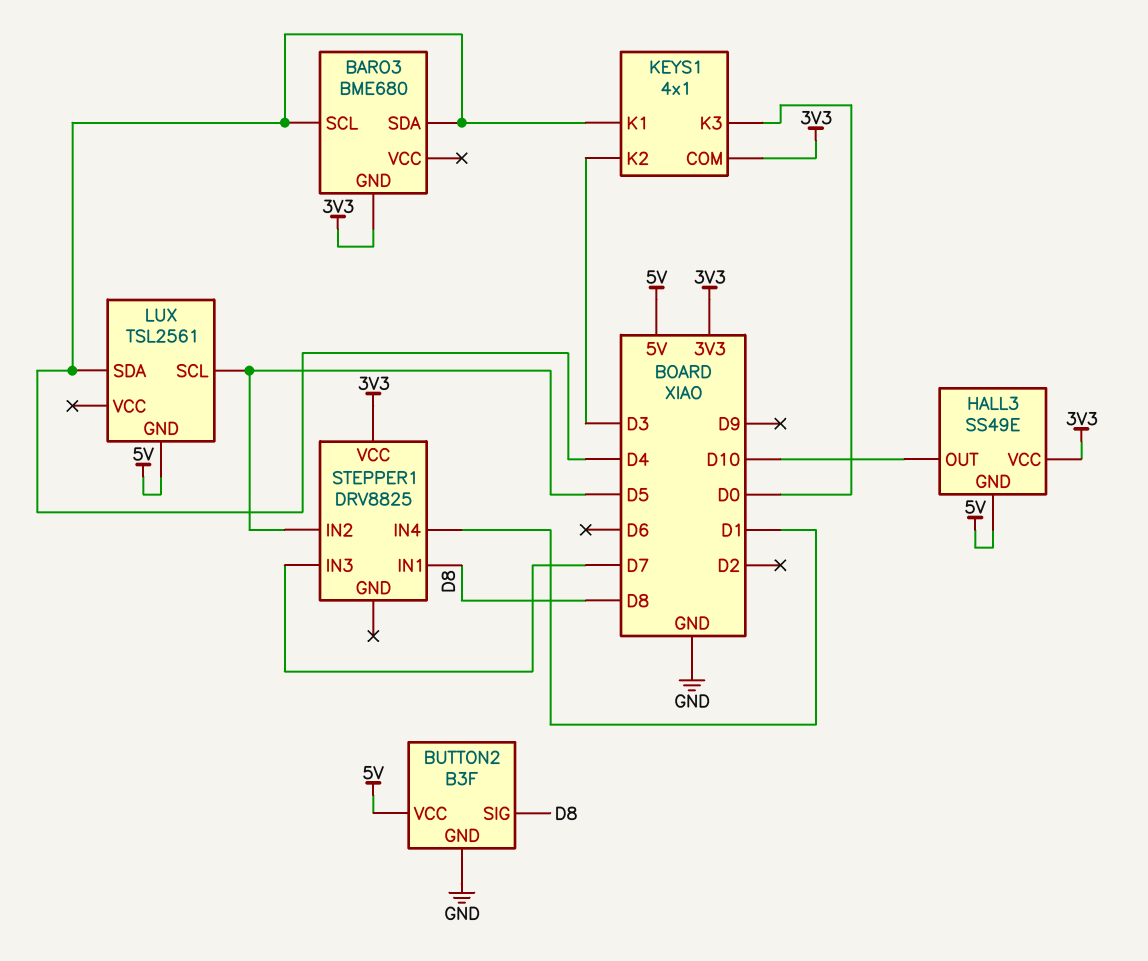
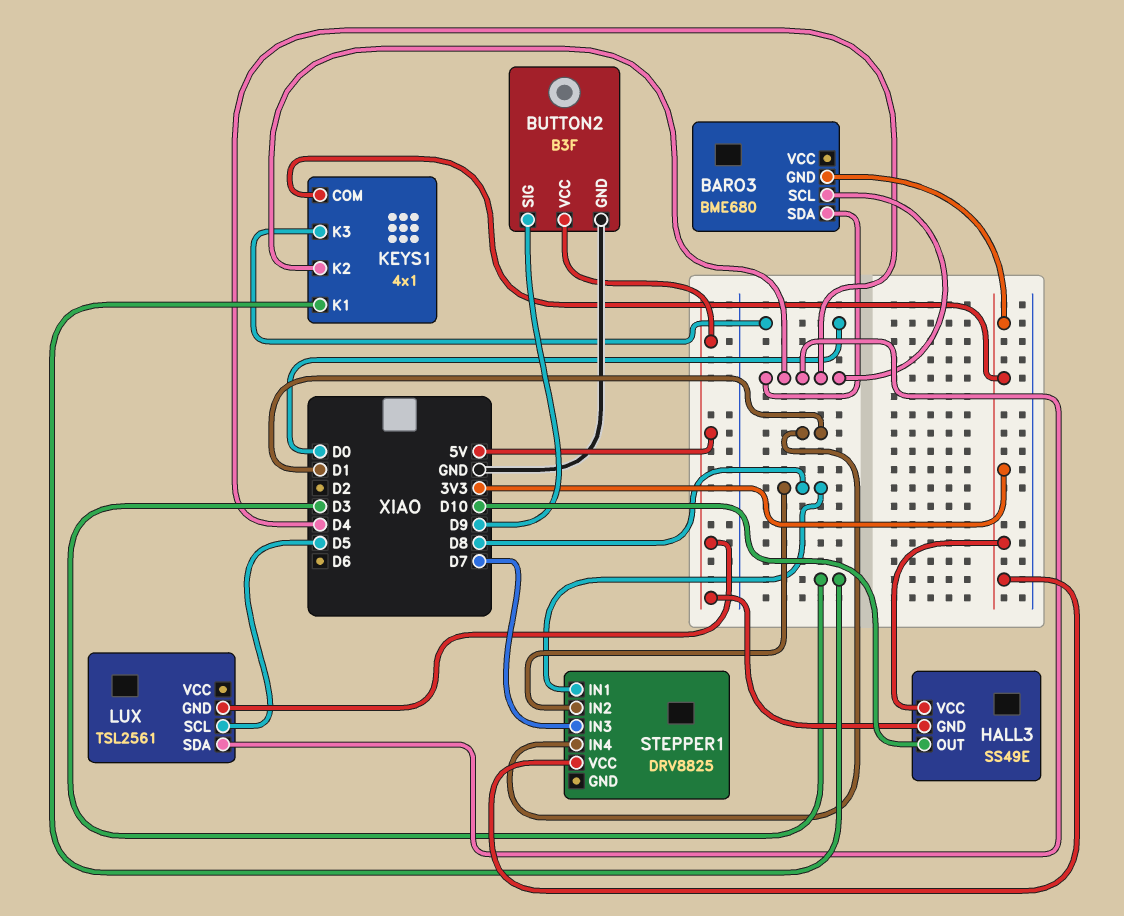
BUTTON2 pin SIG: D8 -> D9
KEYS1 pin K1: D4 -> D3
KEYS1 pin K2: D3 -> D4
STEPPER1 pin IN2: D5 -> D8

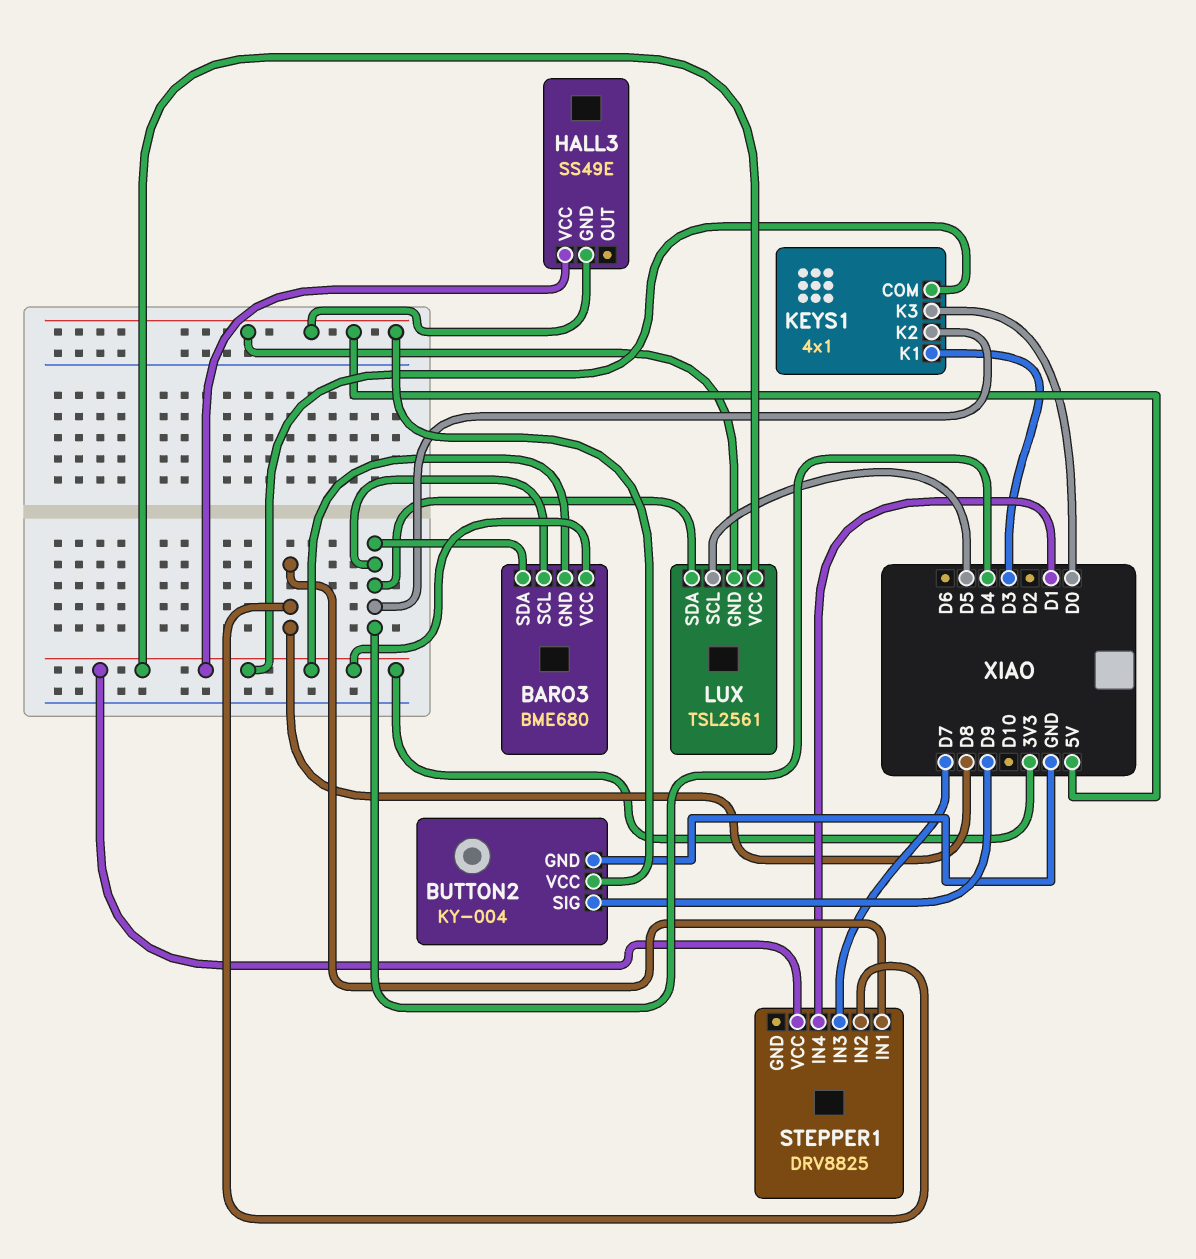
BARO3 pin VCC: none -> 3V3
BUTTON2: B3F -> KY-004
HALL3 pin OUT: D10 -> none
LUX pin VCC: none -> 3V3

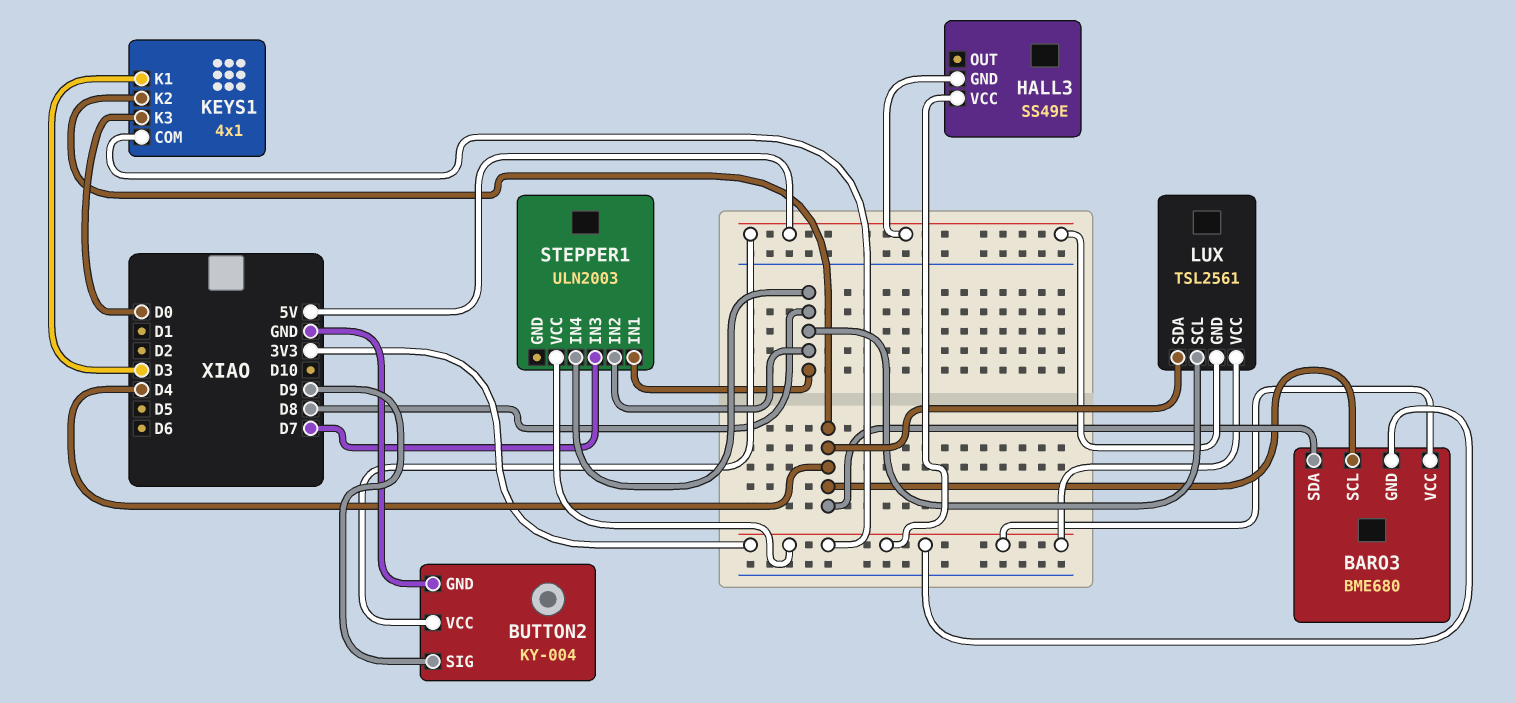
LUX pin SCL: D5 -> D8
STEPPER1: DRV8825 -> ULN2003
STEPPER1 pin IN4: D1 -> D8

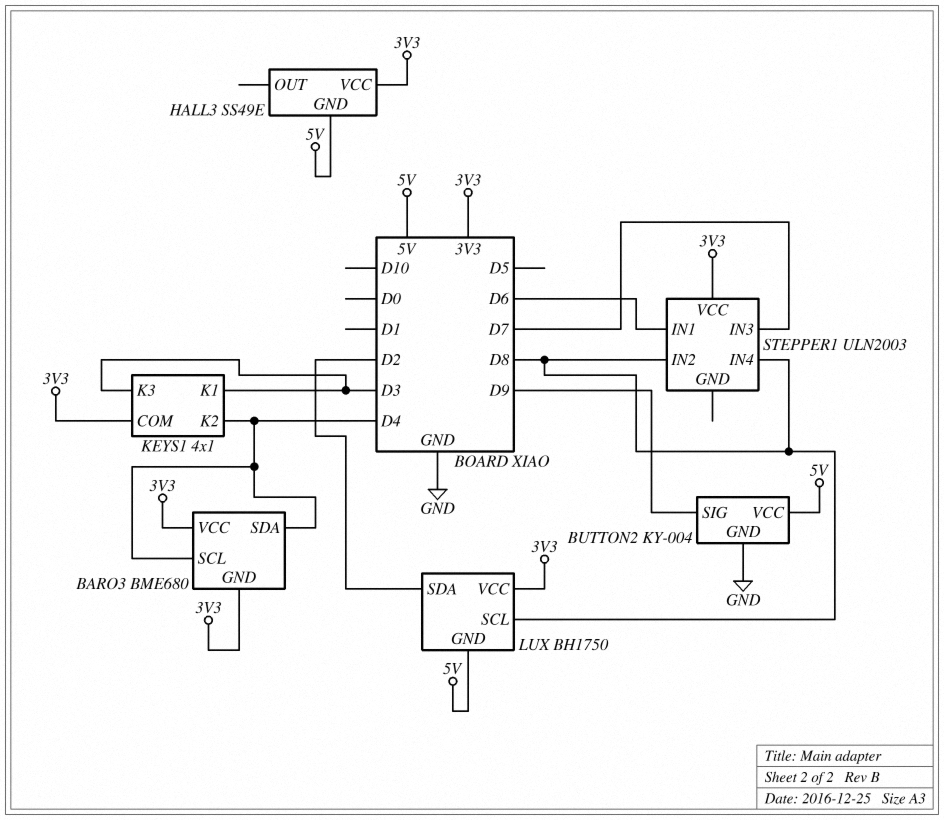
KEYS1 pin K3: D0 -> D3
LUX: TSL2561 -> BH1750
LUX pin SDA: D4 -> D2
STEPPER1 pin IN1: D8 -> D6

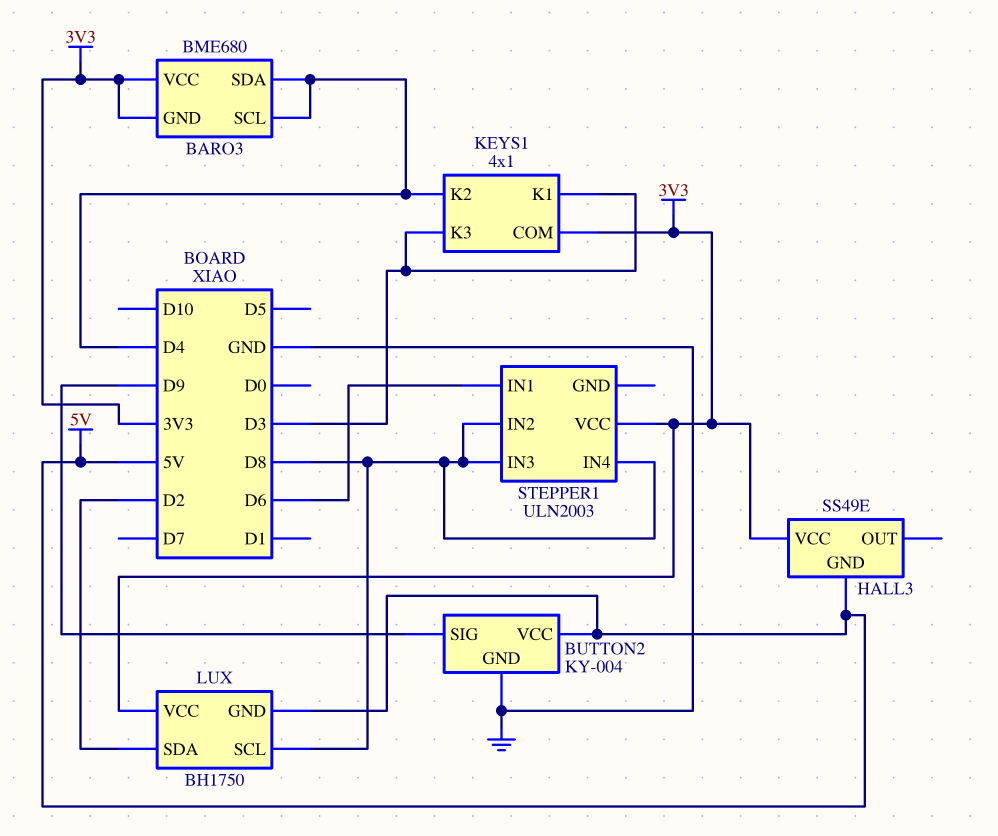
STEPPER1 pin IN3: D7 -> D8

